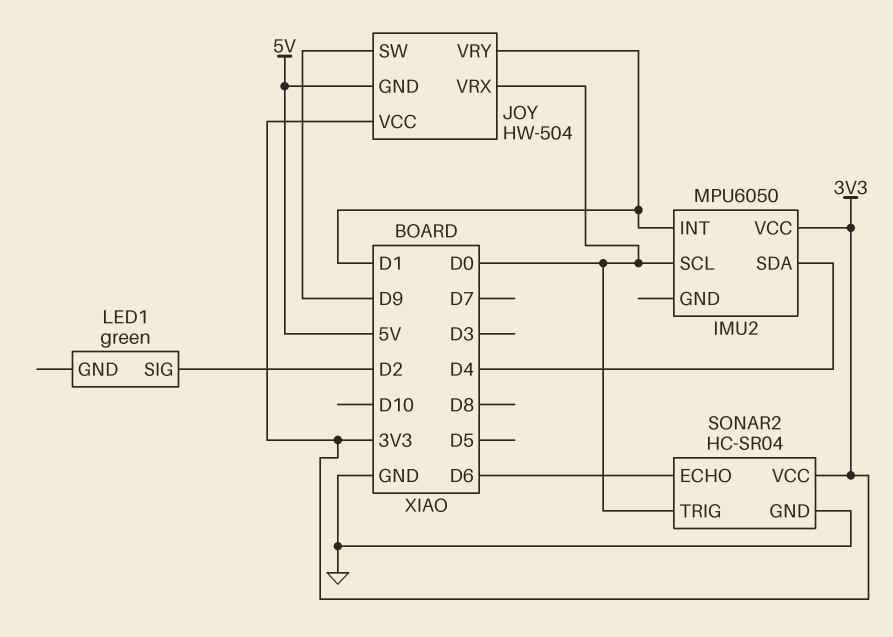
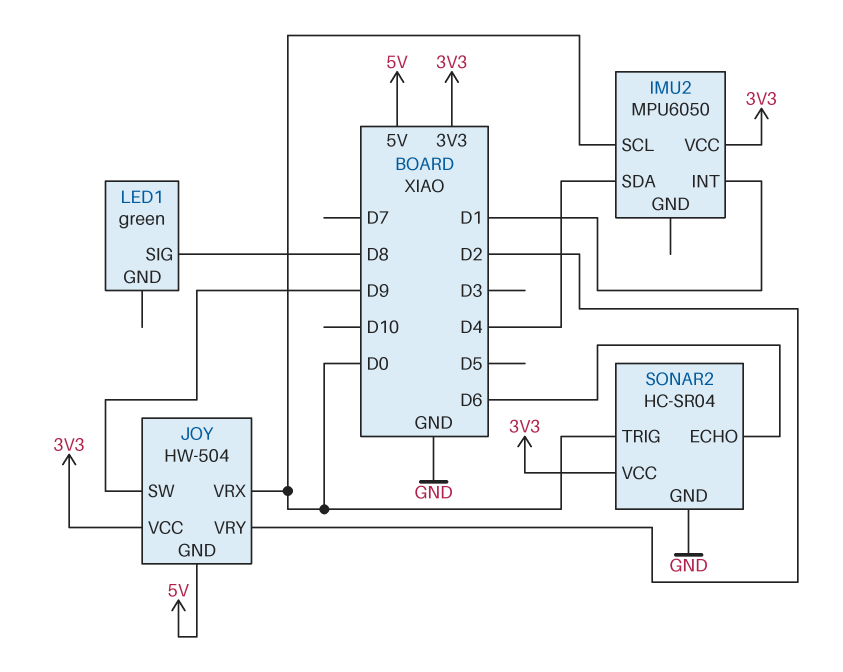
JOY pin VRY: D1 -> D2
LED1 pin SIG: D2 -> D8

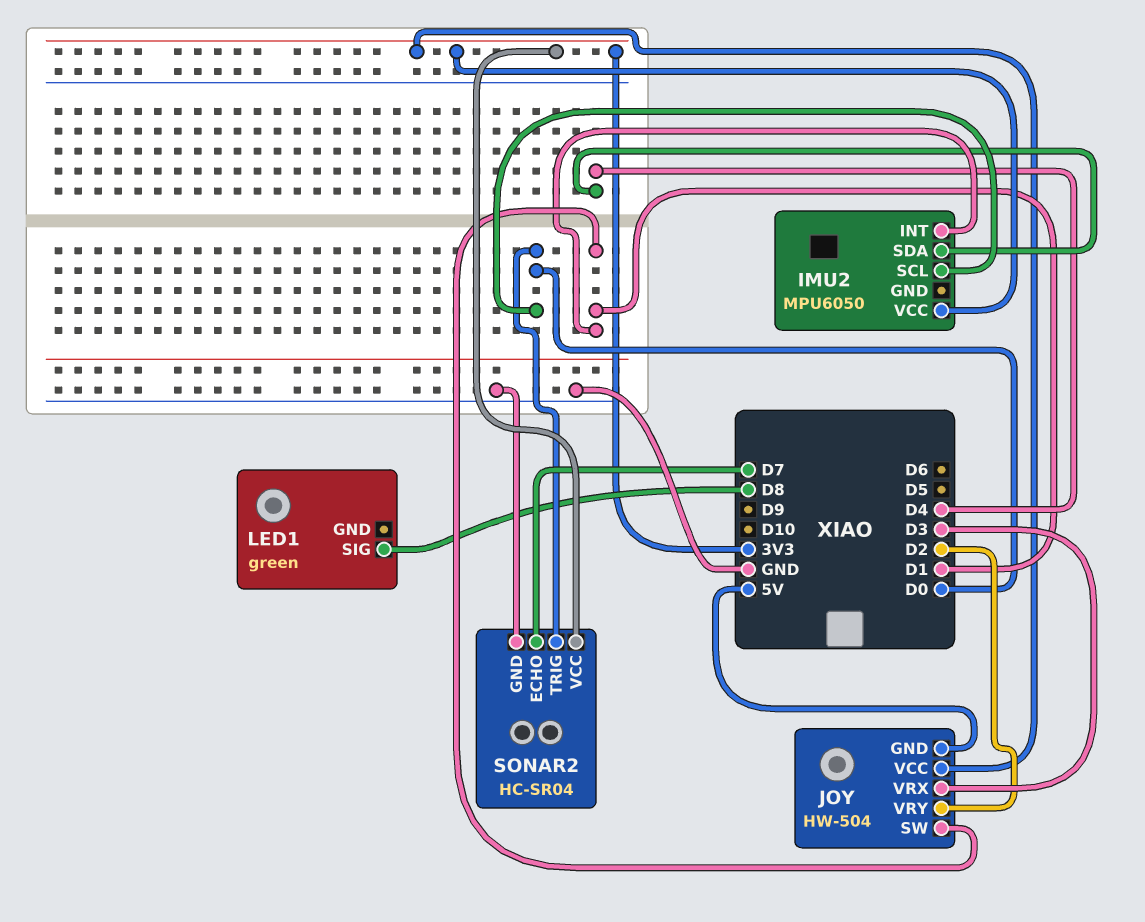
JOY pin SW: D9 -> D1
JOY pin VRX: D0 -> D3
SONAR2 pin ECHO: D6 -> D7

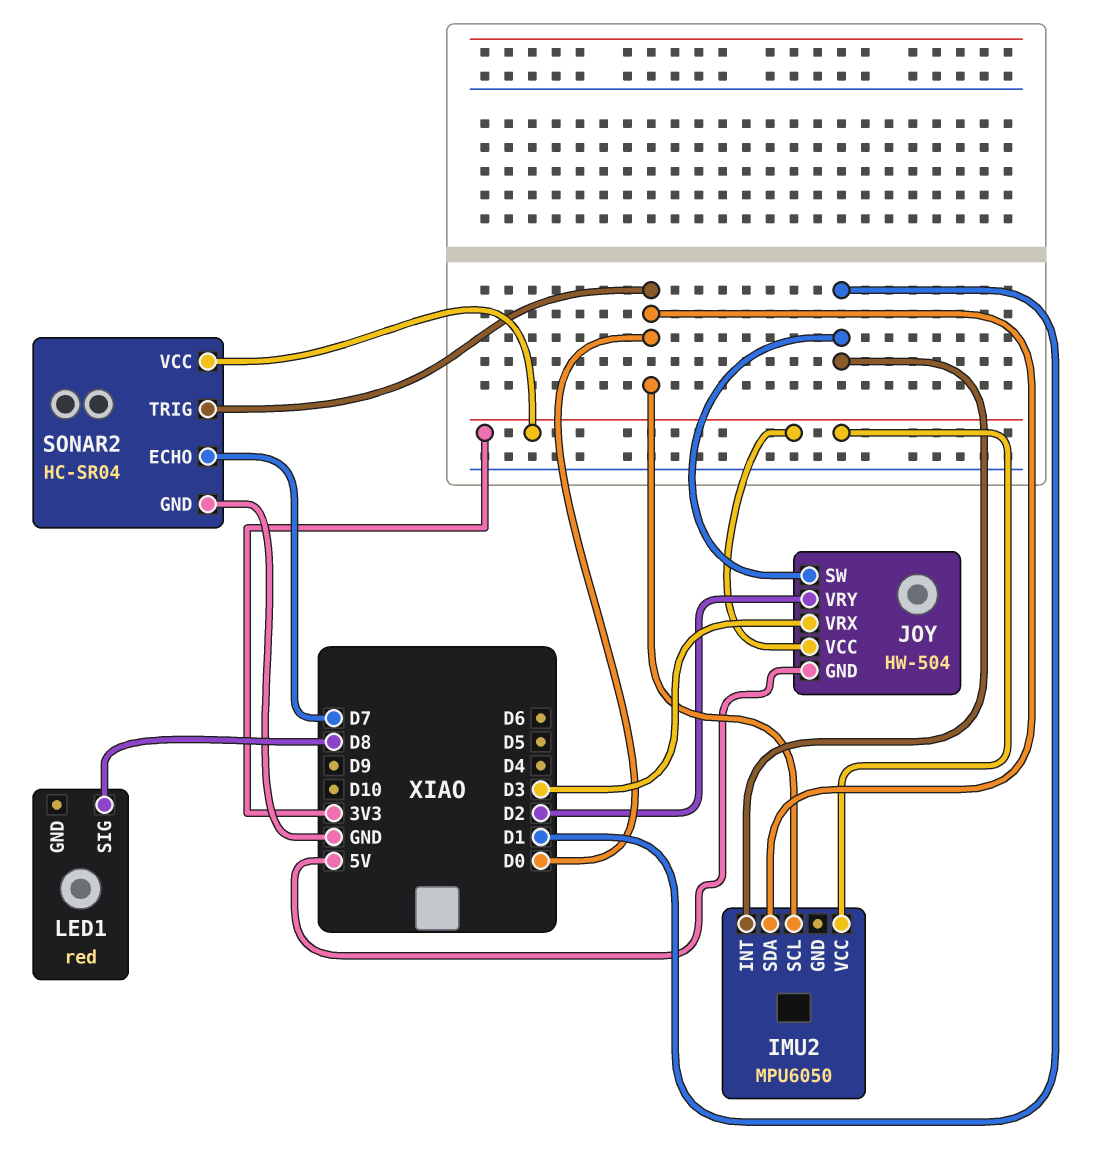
IMU2 pin SDA: D4 -> D0
LED1: green -> red

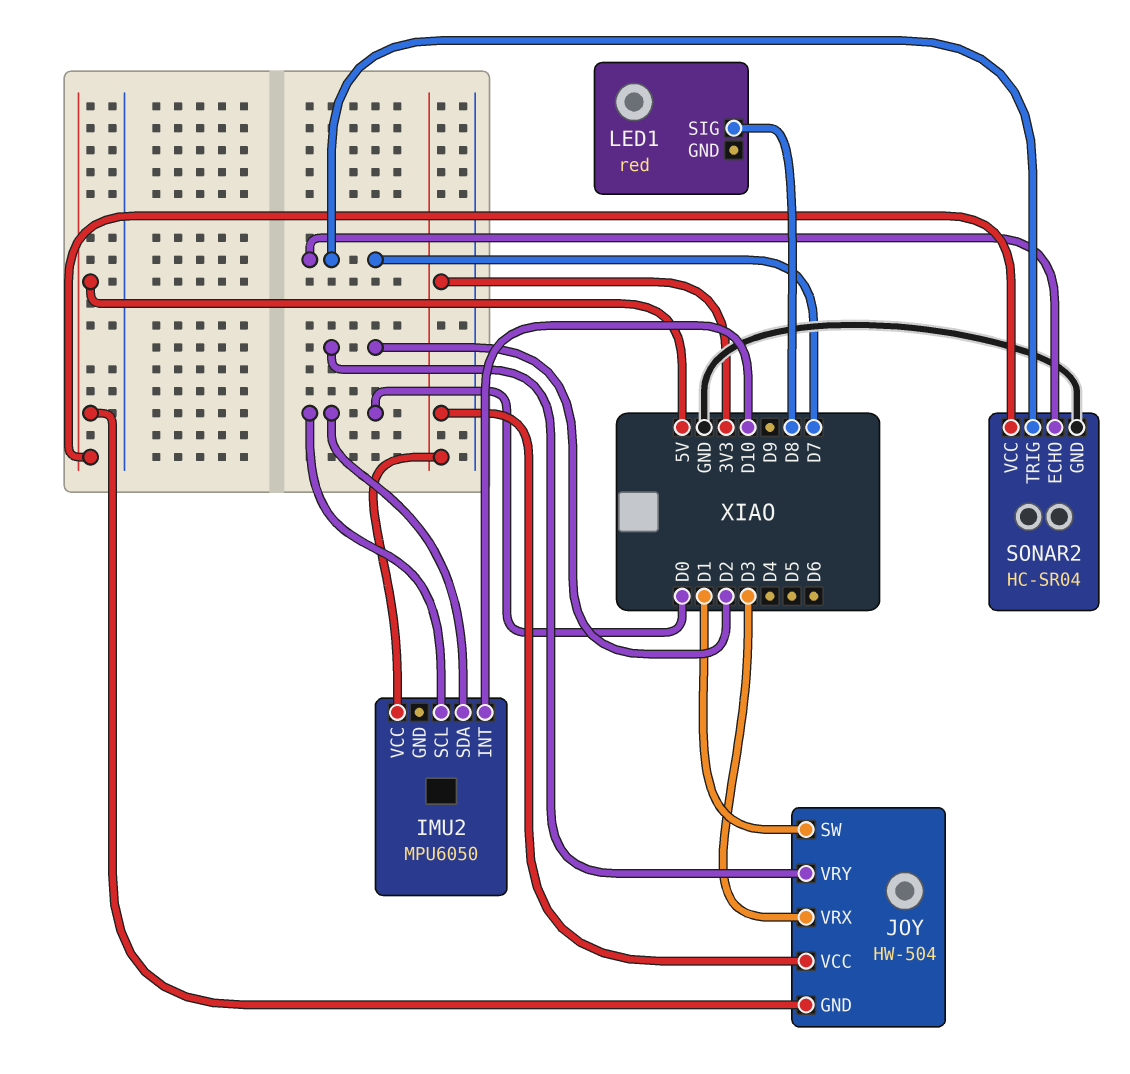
IMU2 pin INT: D1 -> D10
SONAR2 pin TRIG: D0 -> D7
SONAR2 pin VCC: 3V3 -> 5V

